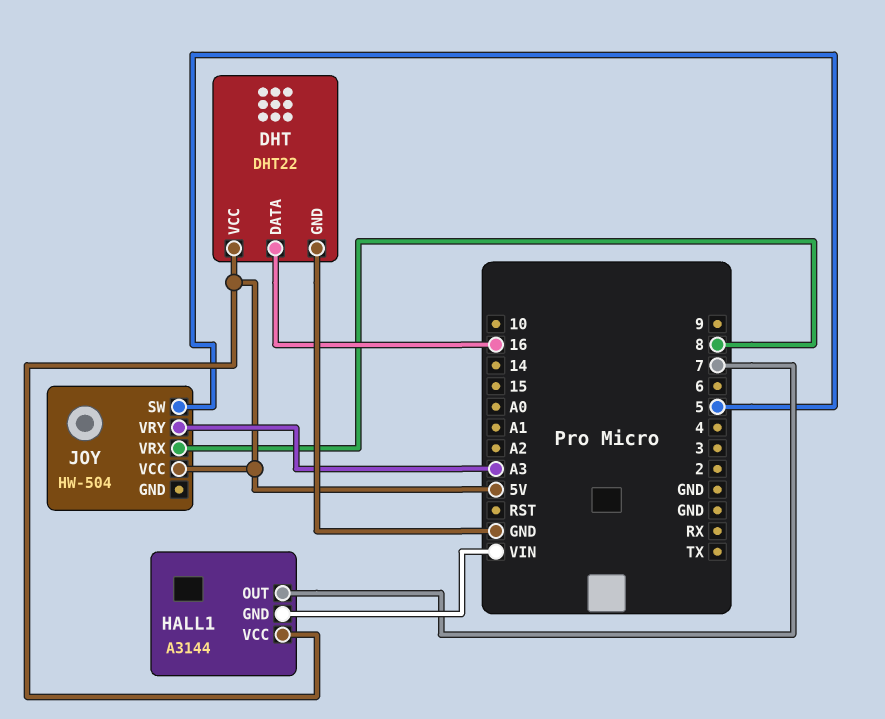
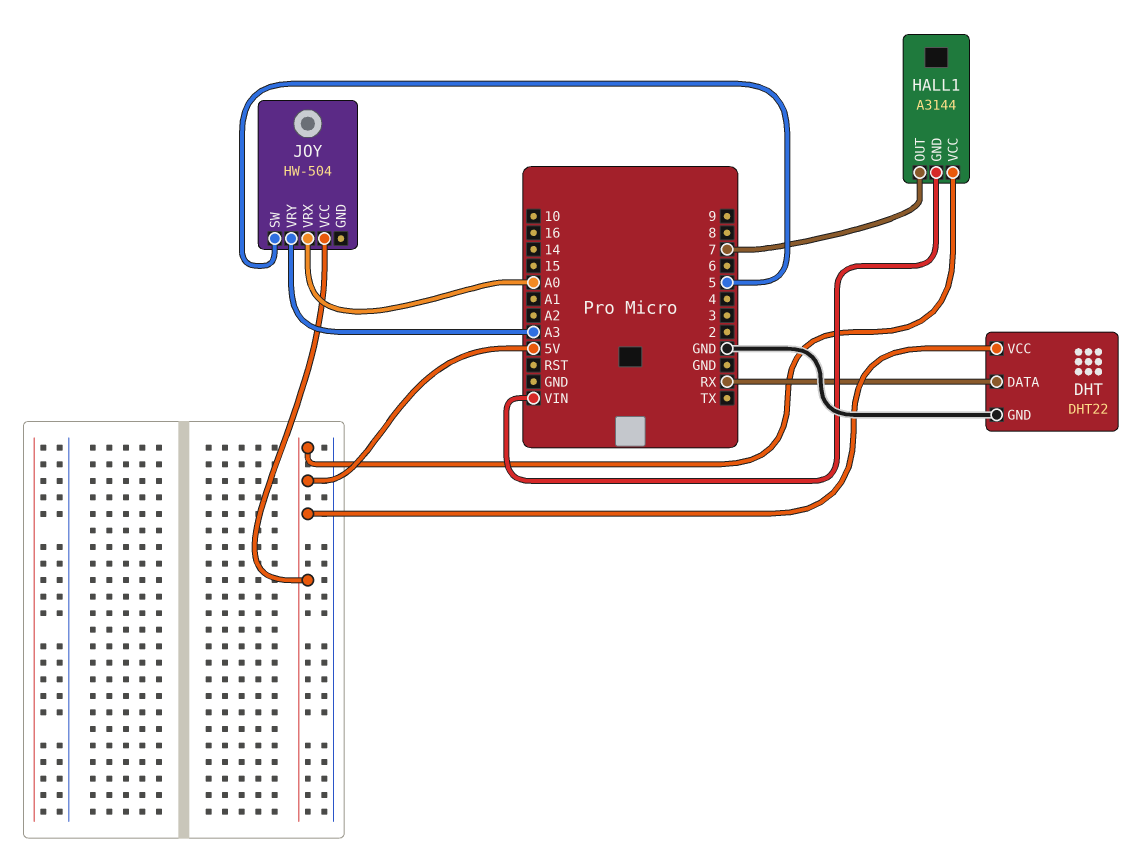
DHT pin DATA: 16 -> RX
JOY pin VRX: 8 -> A0

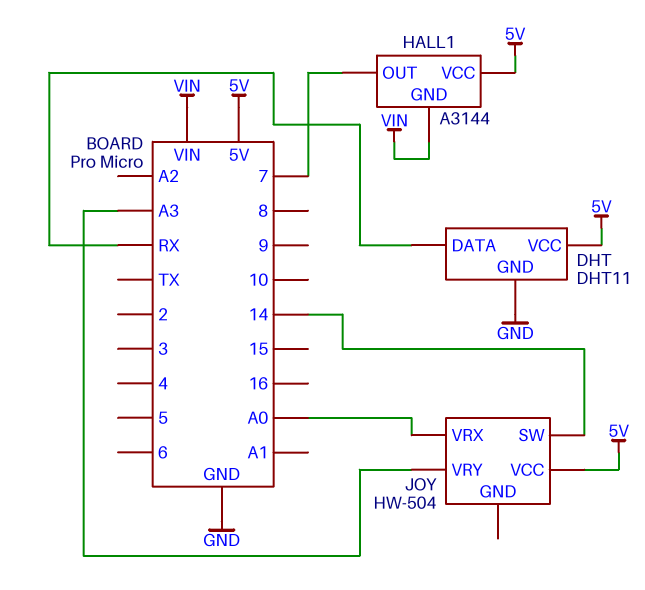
DHT: DHT22 -> DHT11
JOY pin SW: 5 -> 14

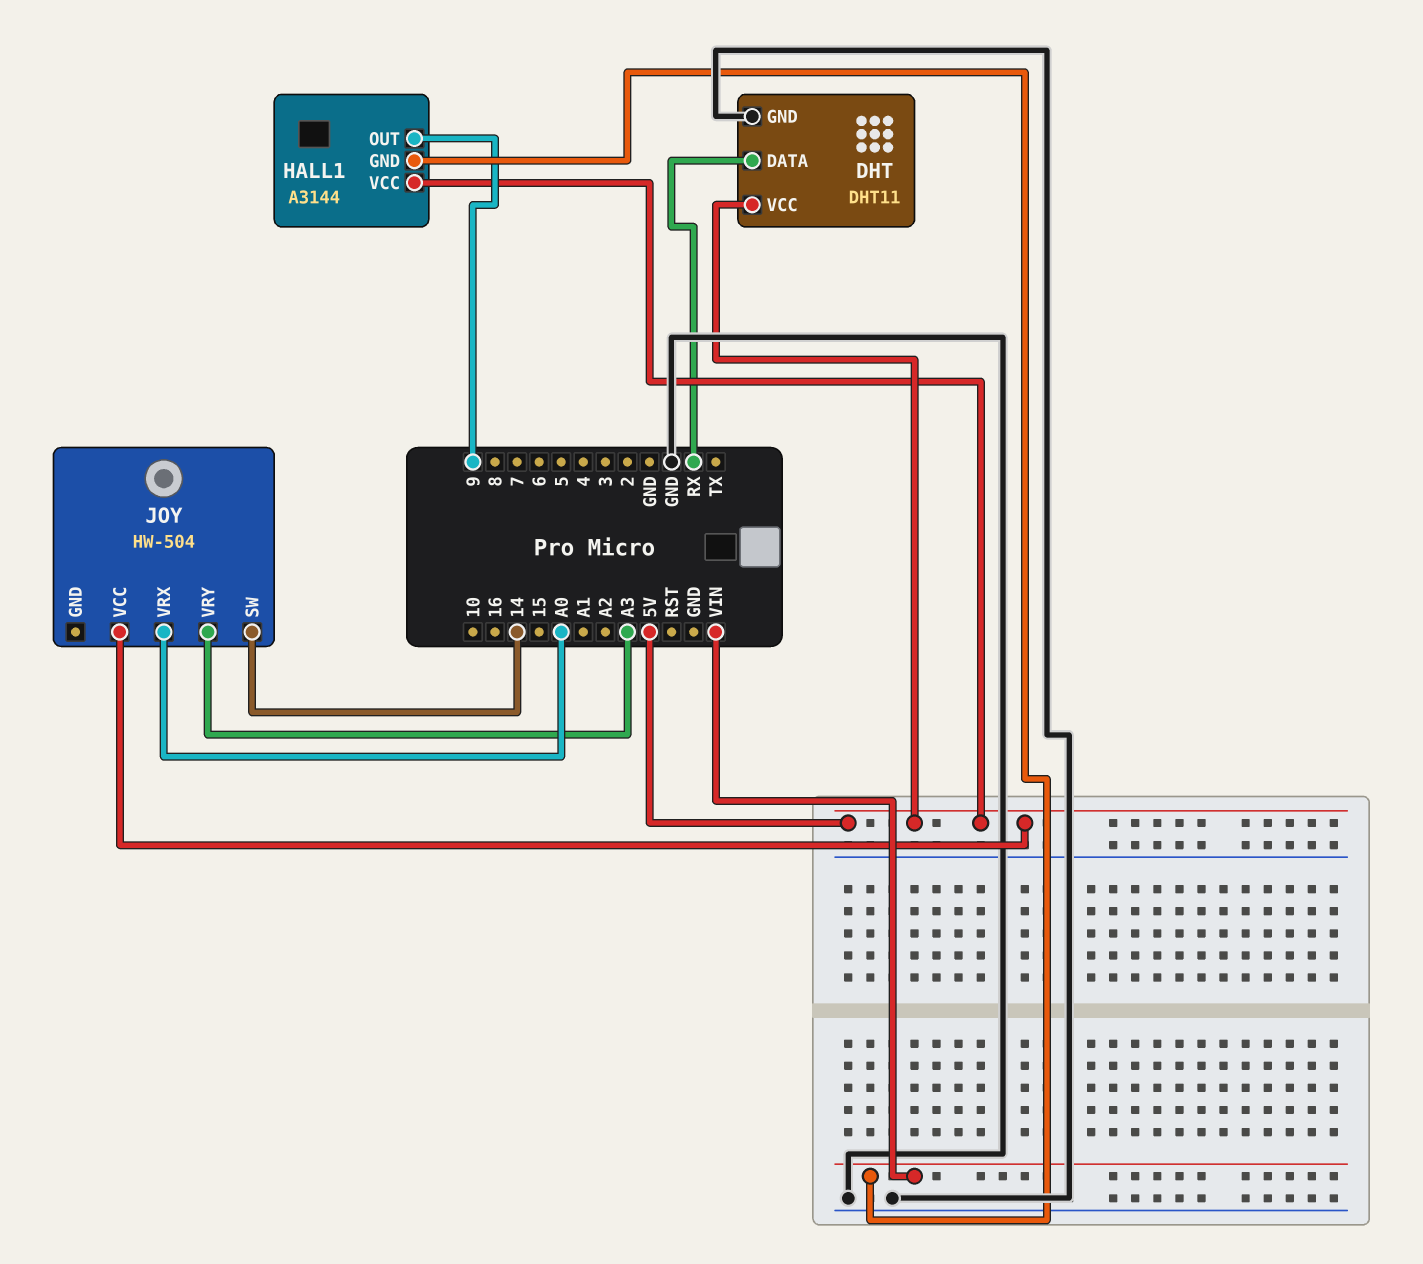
HALL1 pin OUT: 7 -> 9

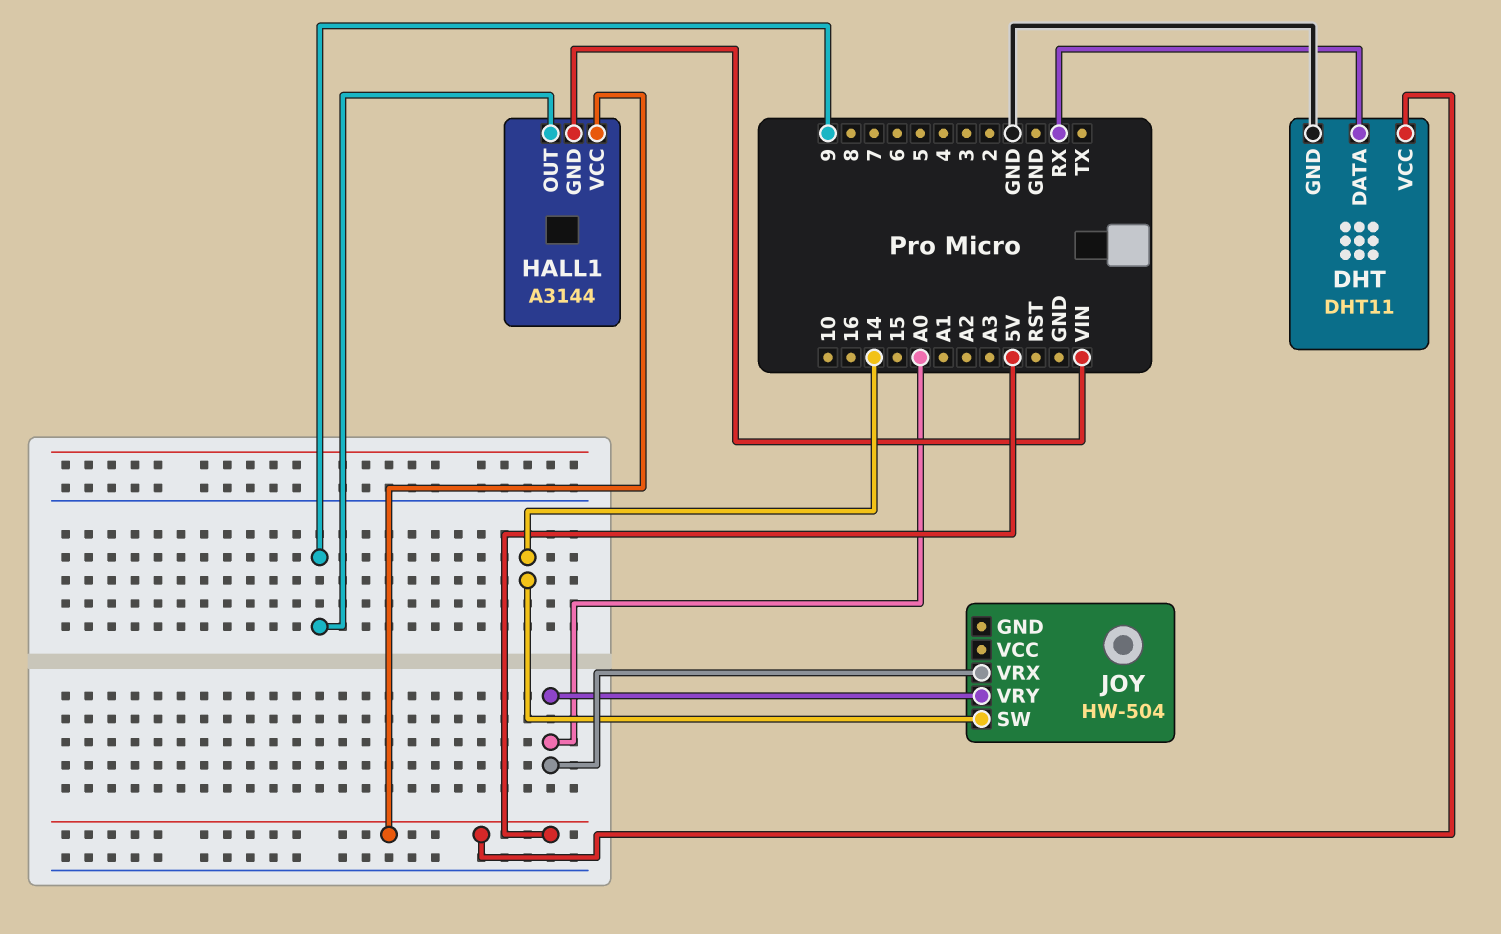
JOY pin VCC: 5V -> none
JOY pin VRY: A3 -> A0

